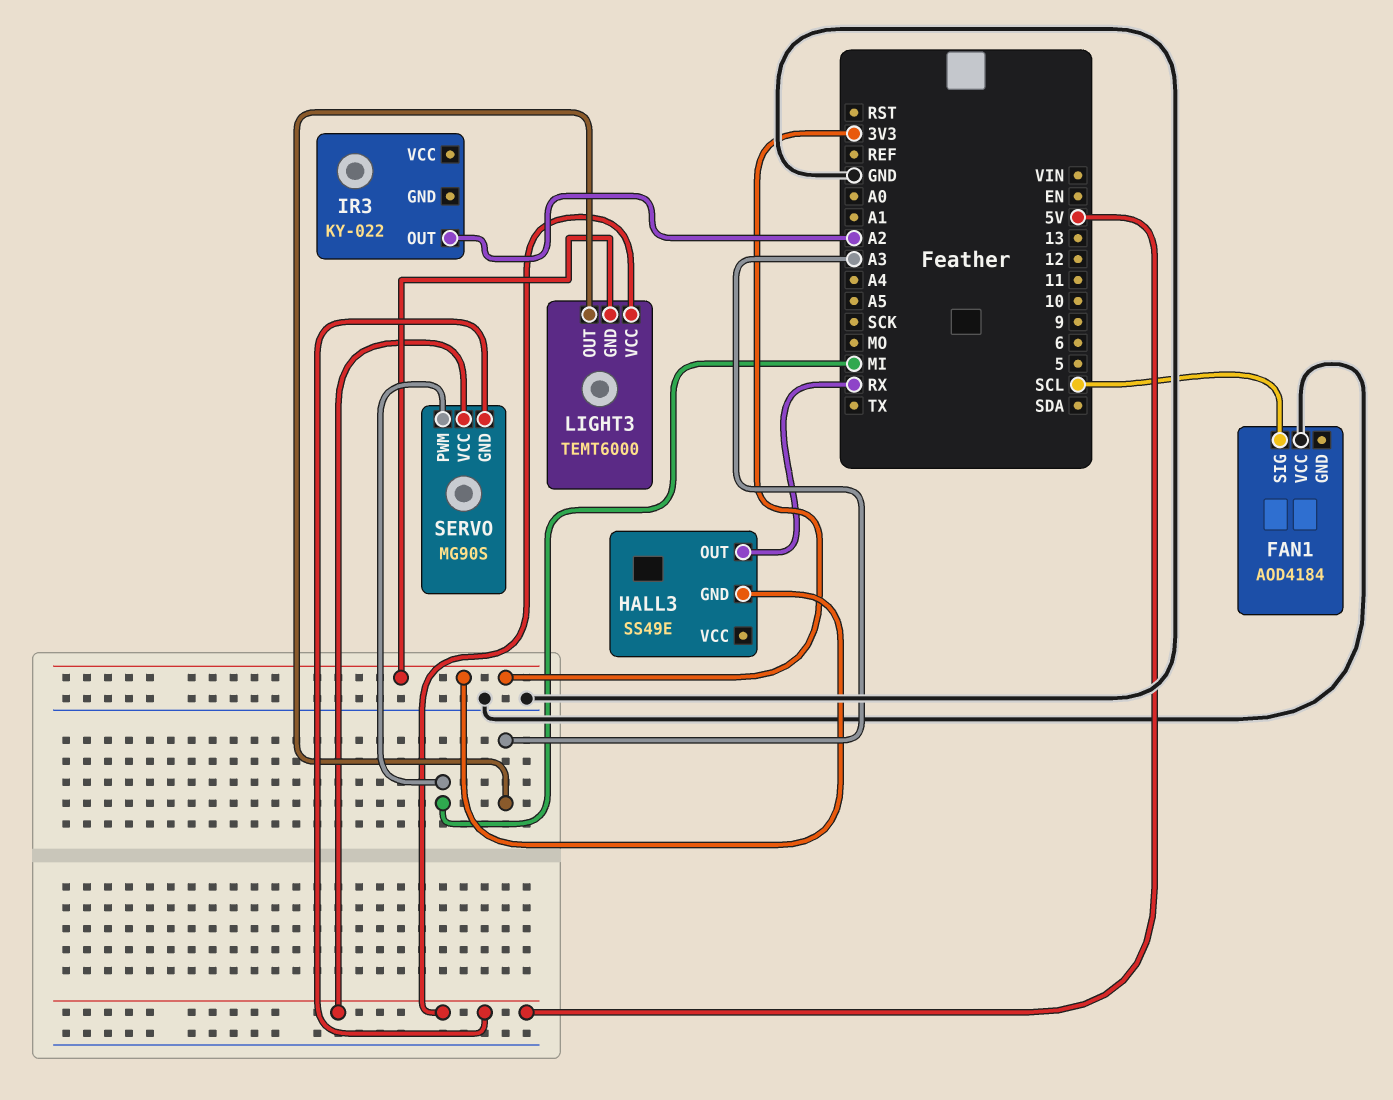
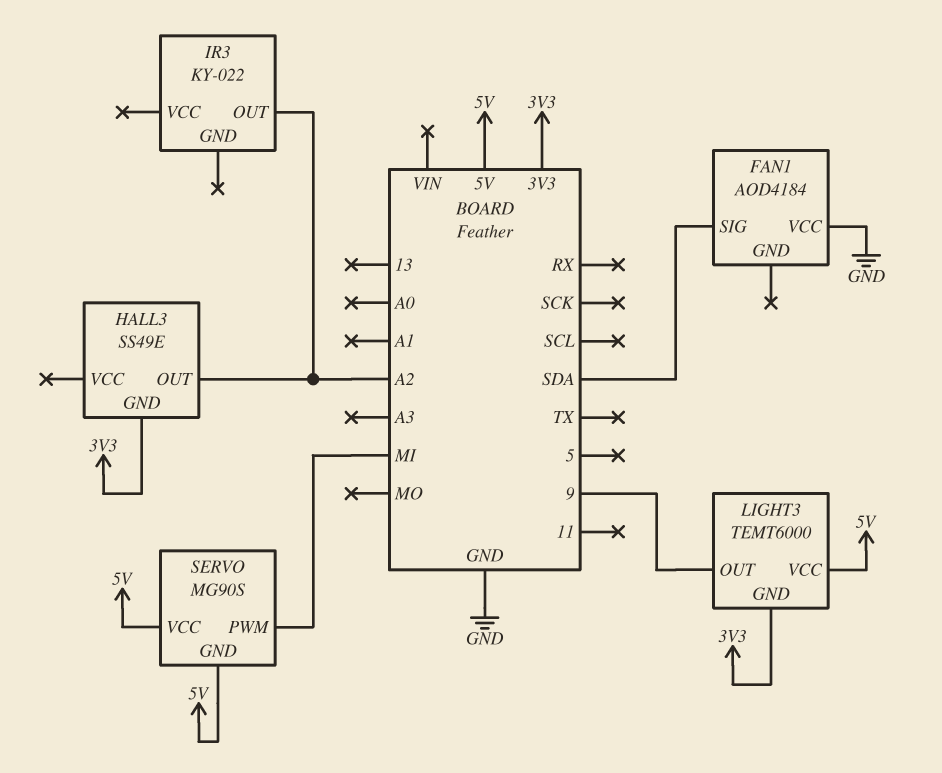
FAN1 pin SIG: SCL -> SDA
HALL3 pin OUT: RX -> A2
LIGHT3 pin OUT: A3 -> 9

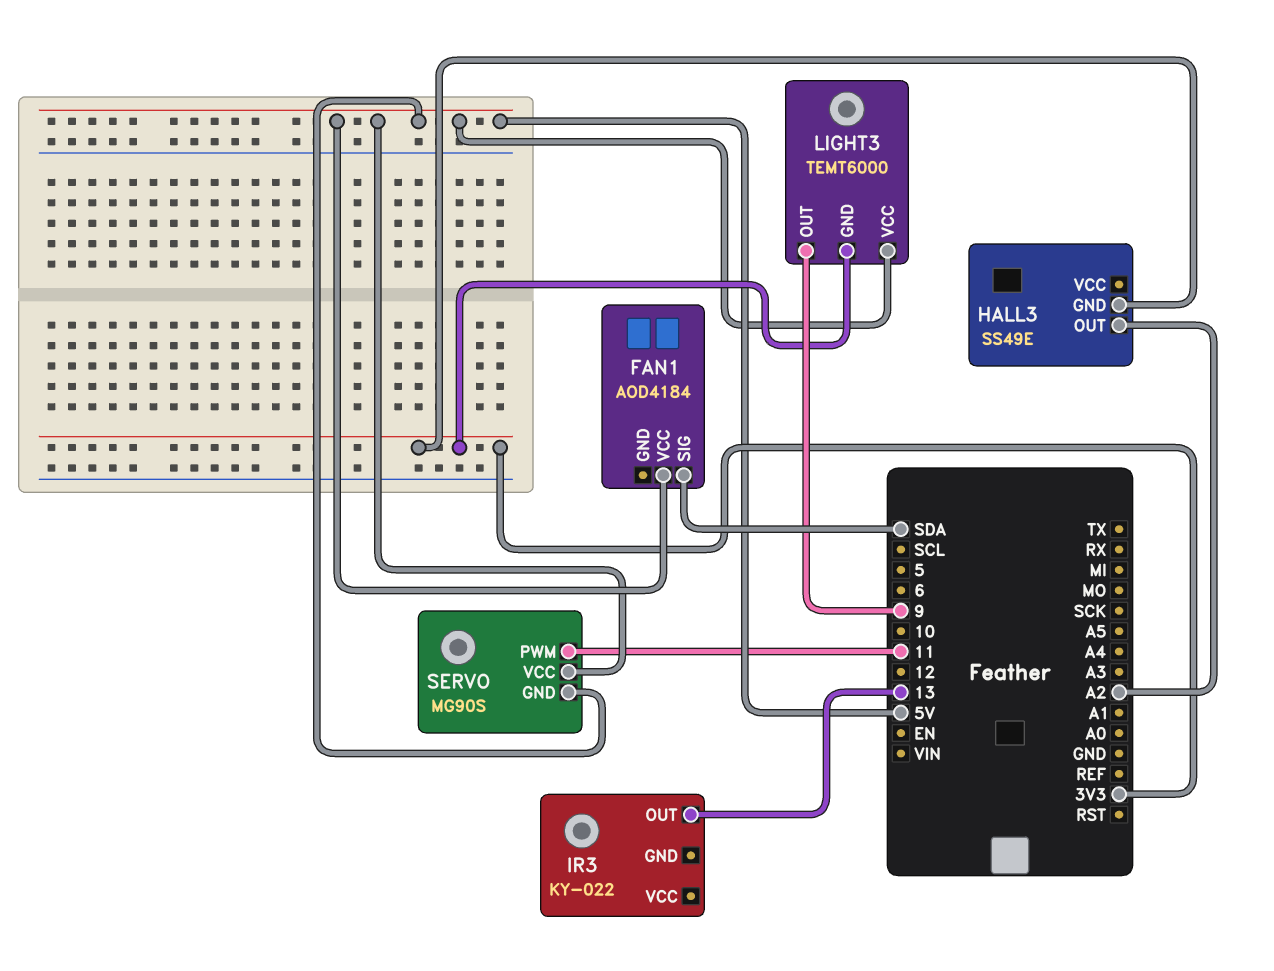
FAN1 pin VCC: GND -> 5V
IR3 pin OUT: A2 -> 13
SERVO pin PWM: MI -> 11

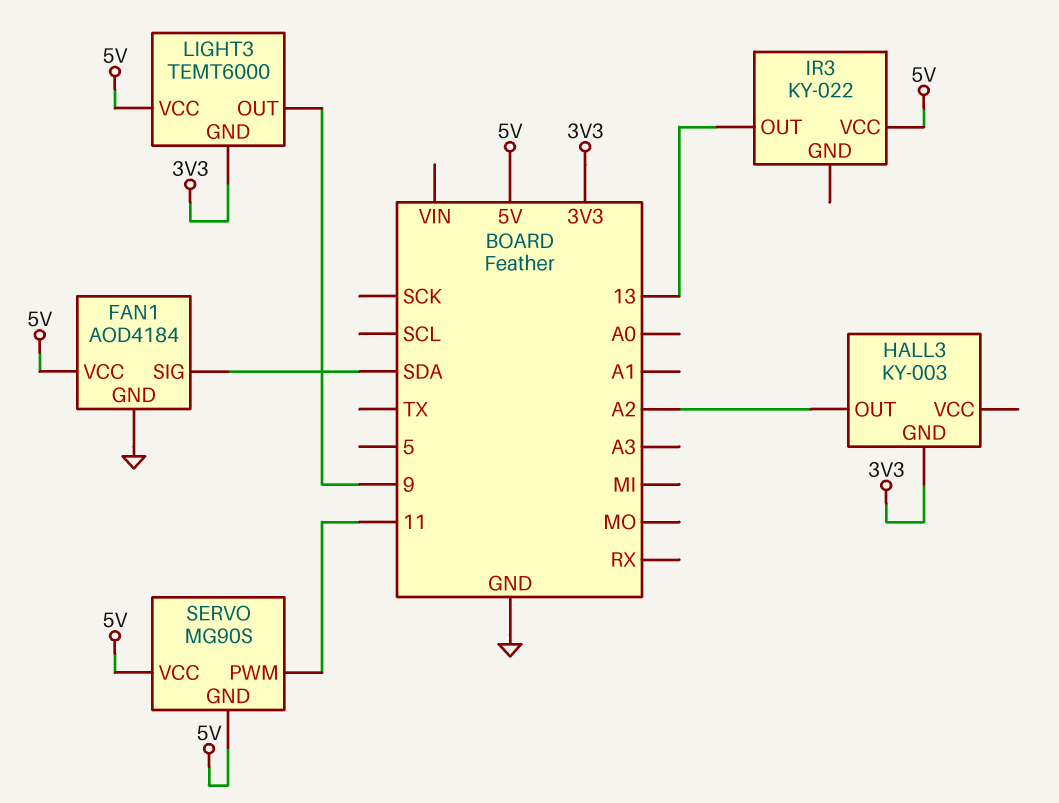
FAN1 pin GND: none -> GND
HALL3: SS49E -> KY-003
IR3 pin VCC: none -> 5V

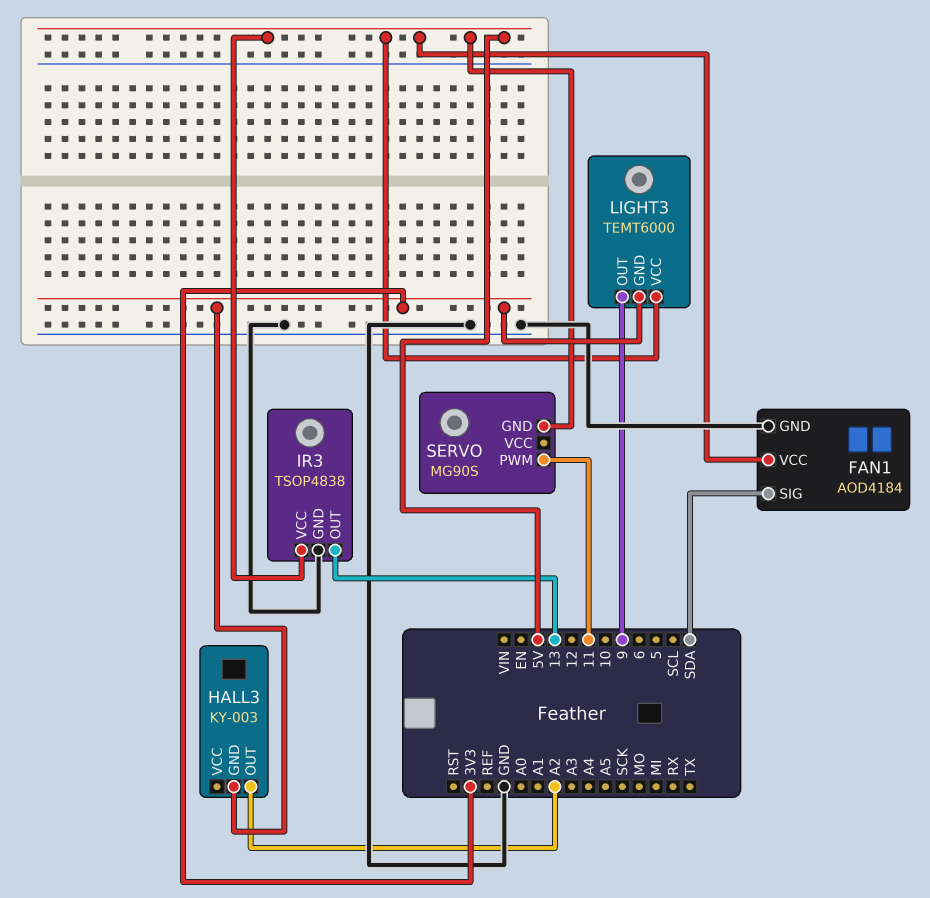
IR3: KY-022 -> TSOP4838
IR3 pin GND: none -> GND
SERVO pin VCC: 5V -> none

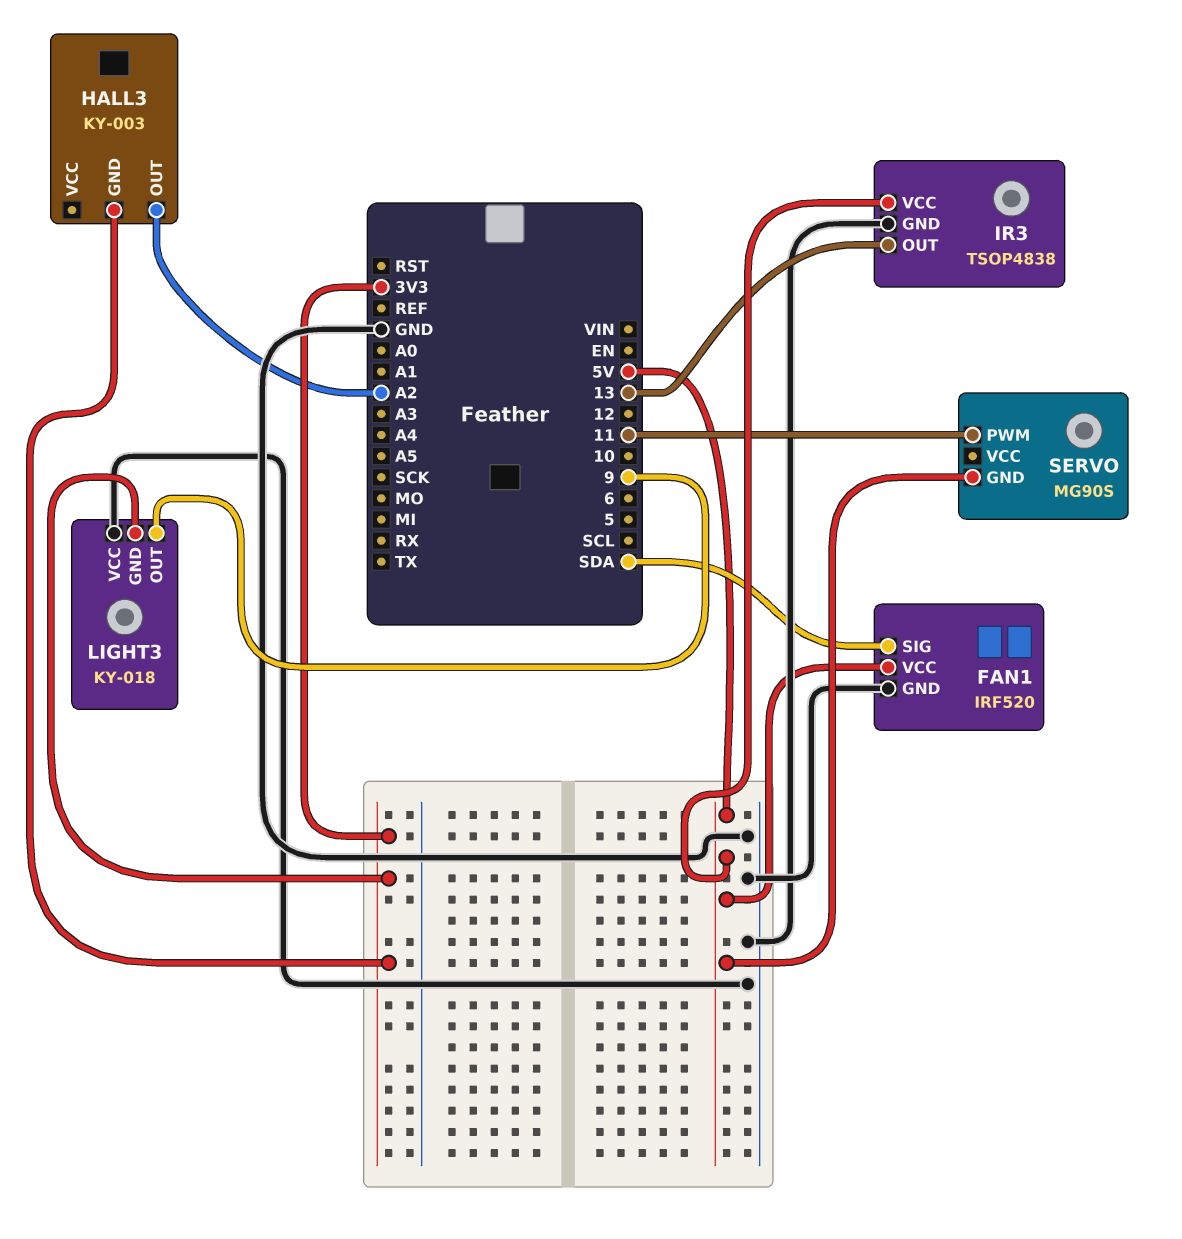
FAN1: AOD4184 -> IRF520
LIGHT3: TEMT6000 -> KY-018
LIGHT3 pin VCC: 5V -> GND

